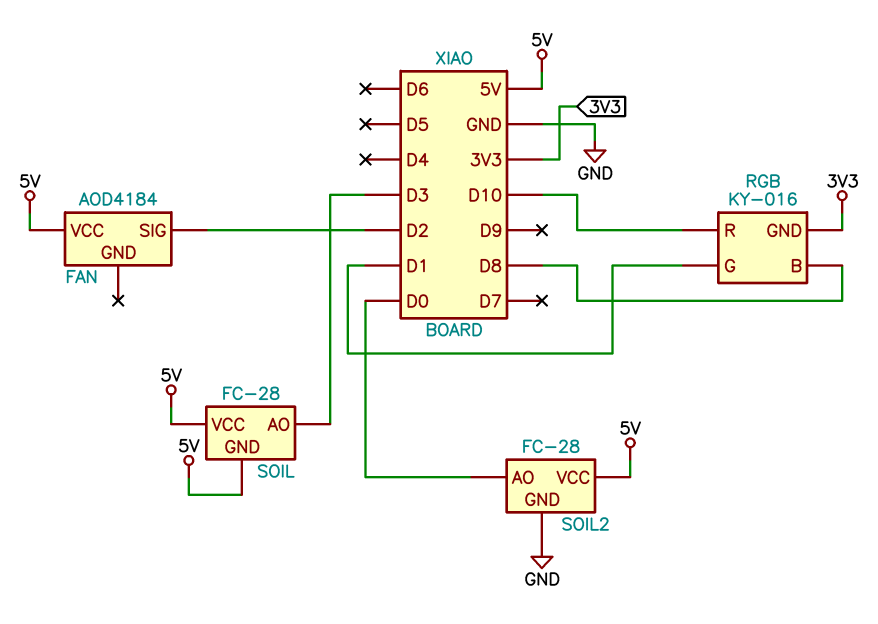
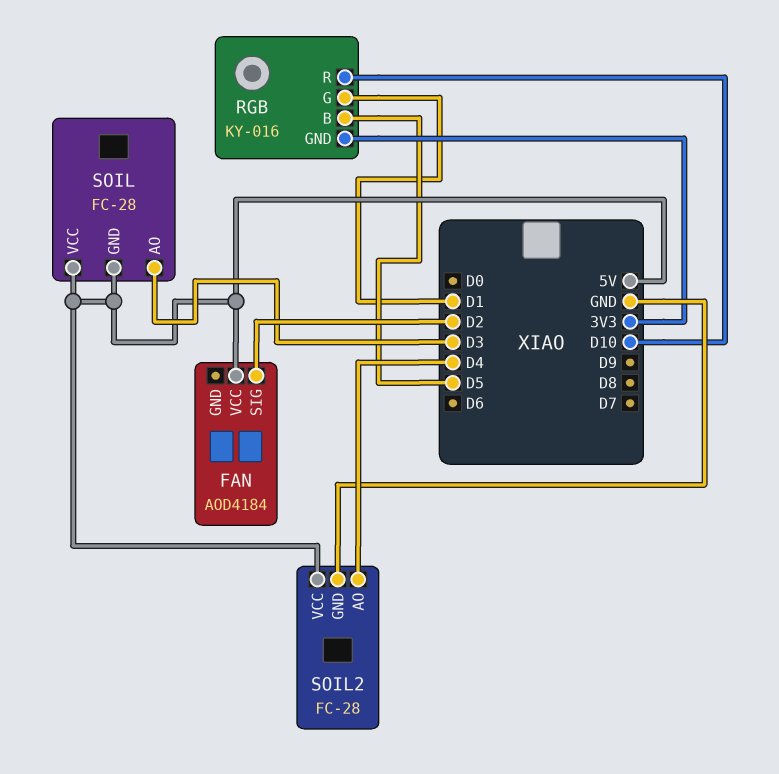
RGB pin B: D8 -> D5
SOIL2 pin AO: D0 -> D4

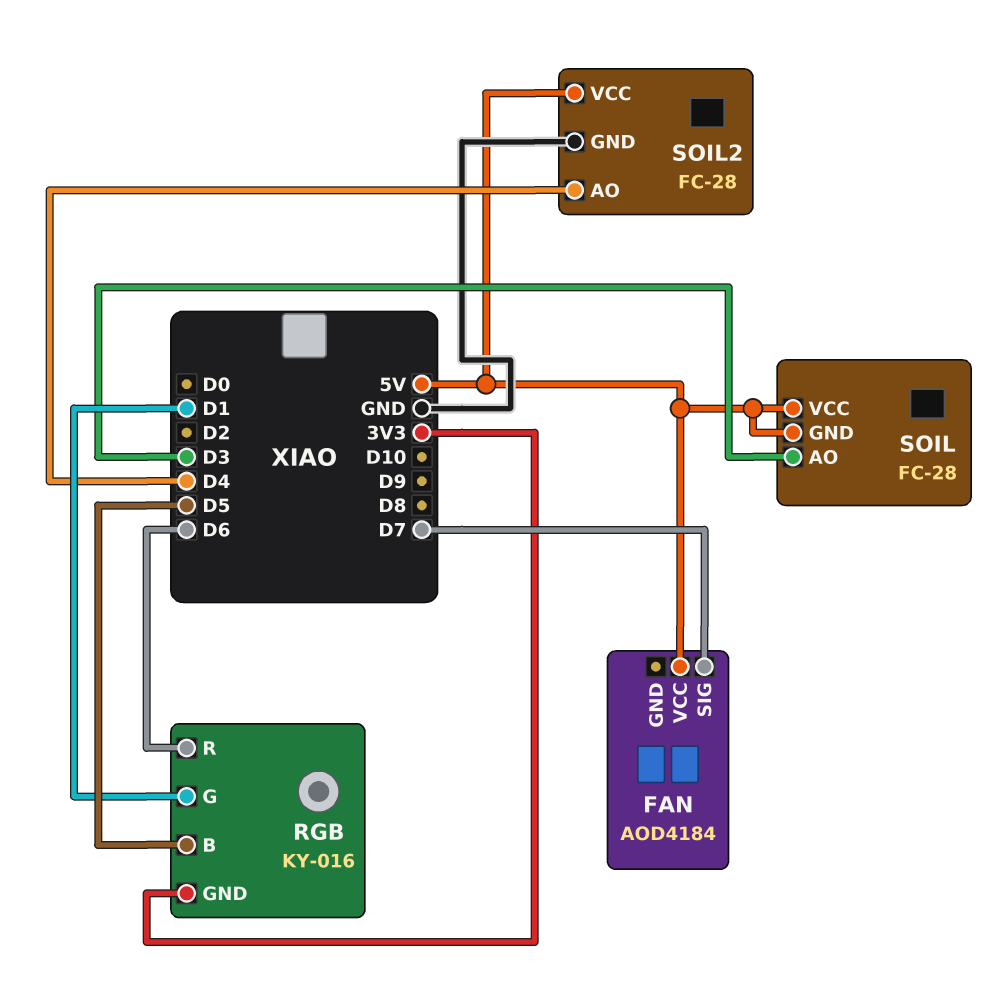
FAN pin SIG: D2 -> D7
RGB pin R: D10 -> D6

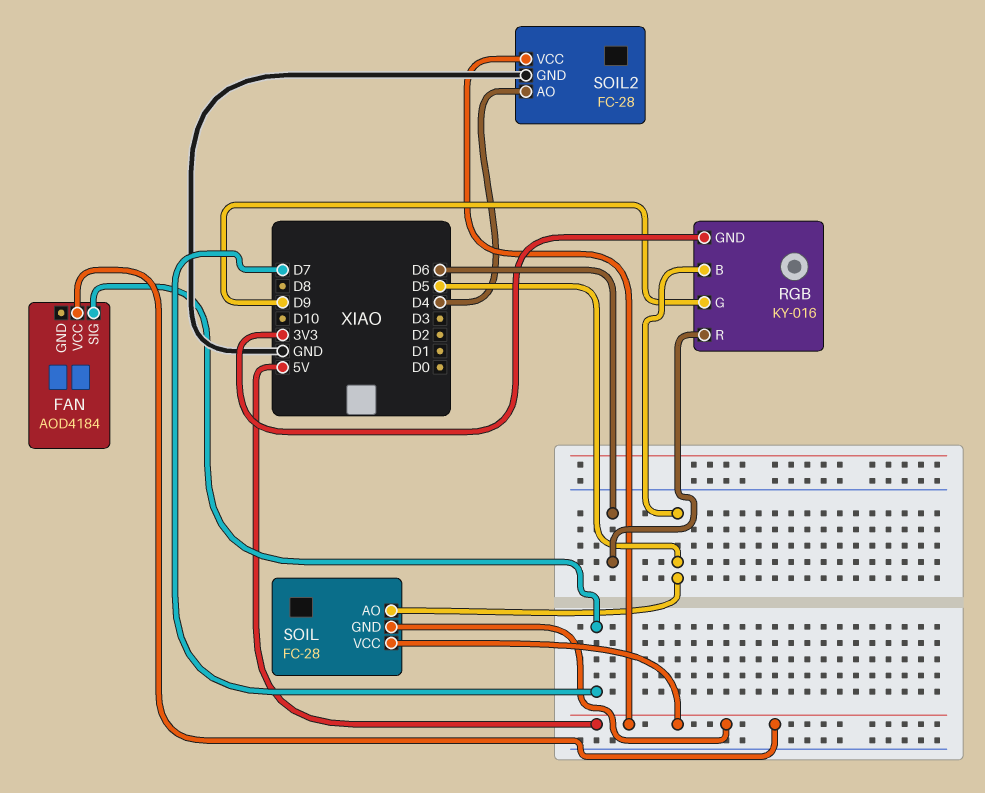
RGB pin G: D1 -> D9
SOIL pin AO: D3 -> D5

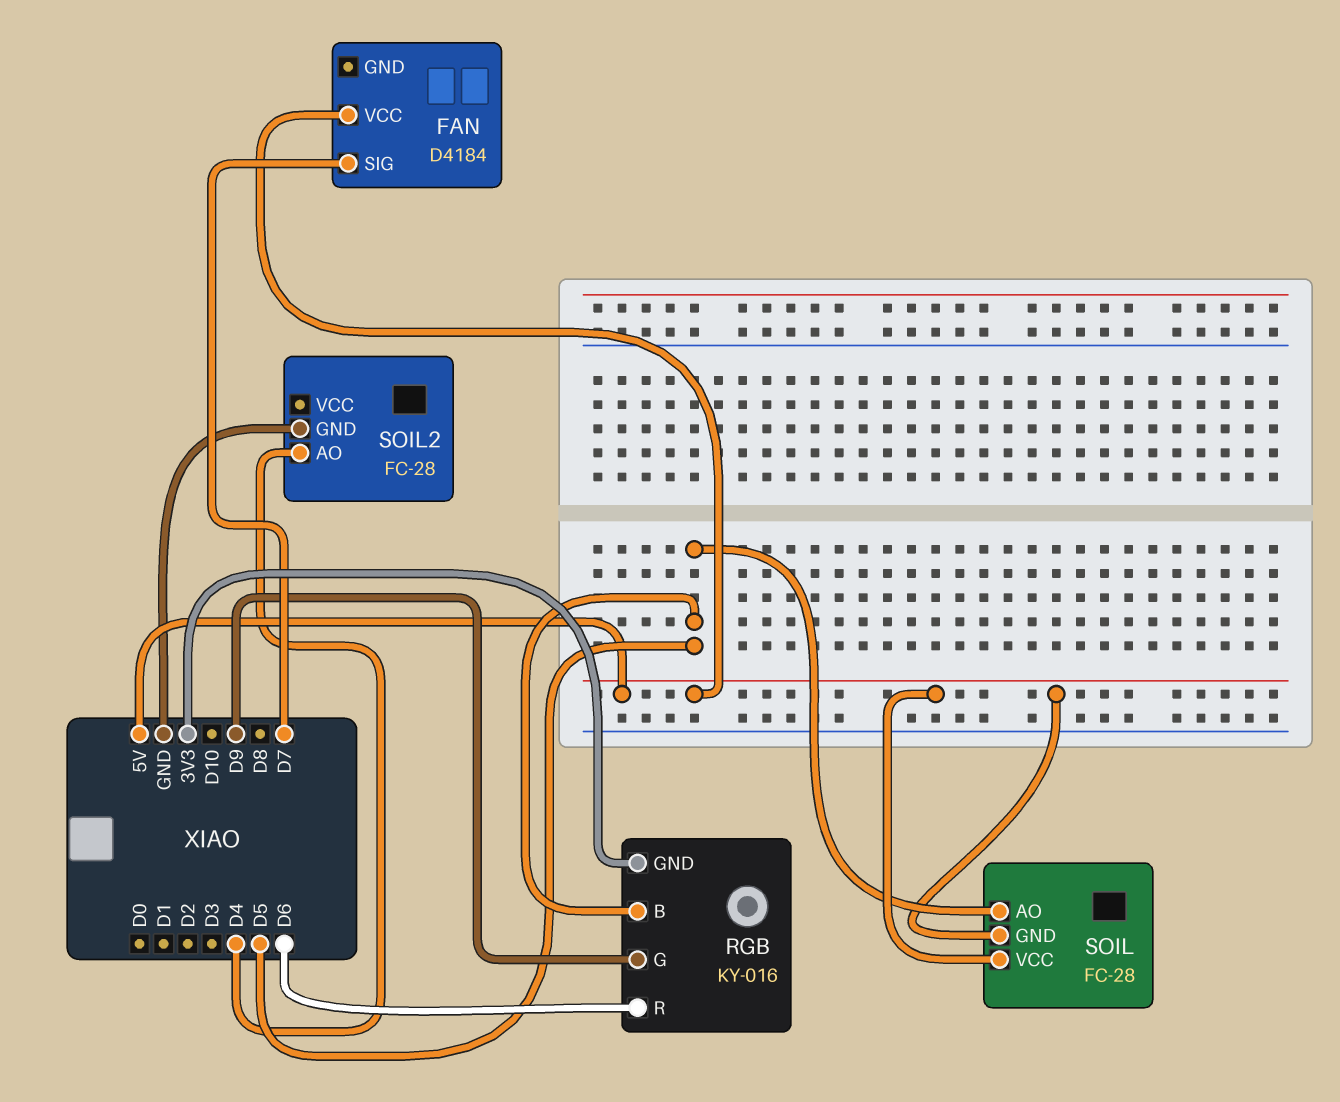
FAN: AOD4184 -> D4184
SOIL2 pin VCC: 5V -> none

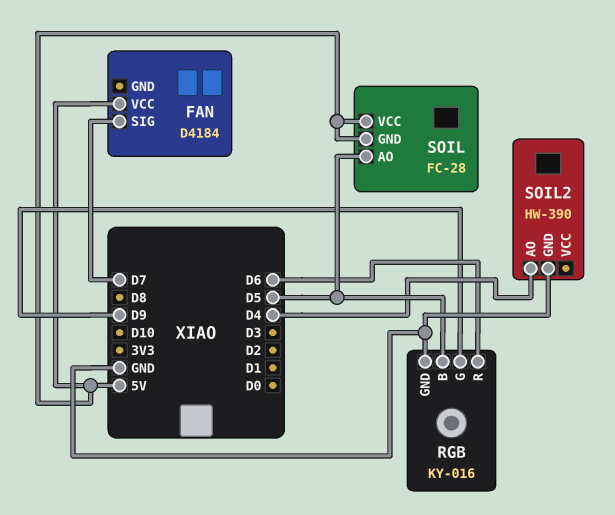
RGB pin GND: 3V3 -> GND
SOIL2: FC-28 -> HW-390

